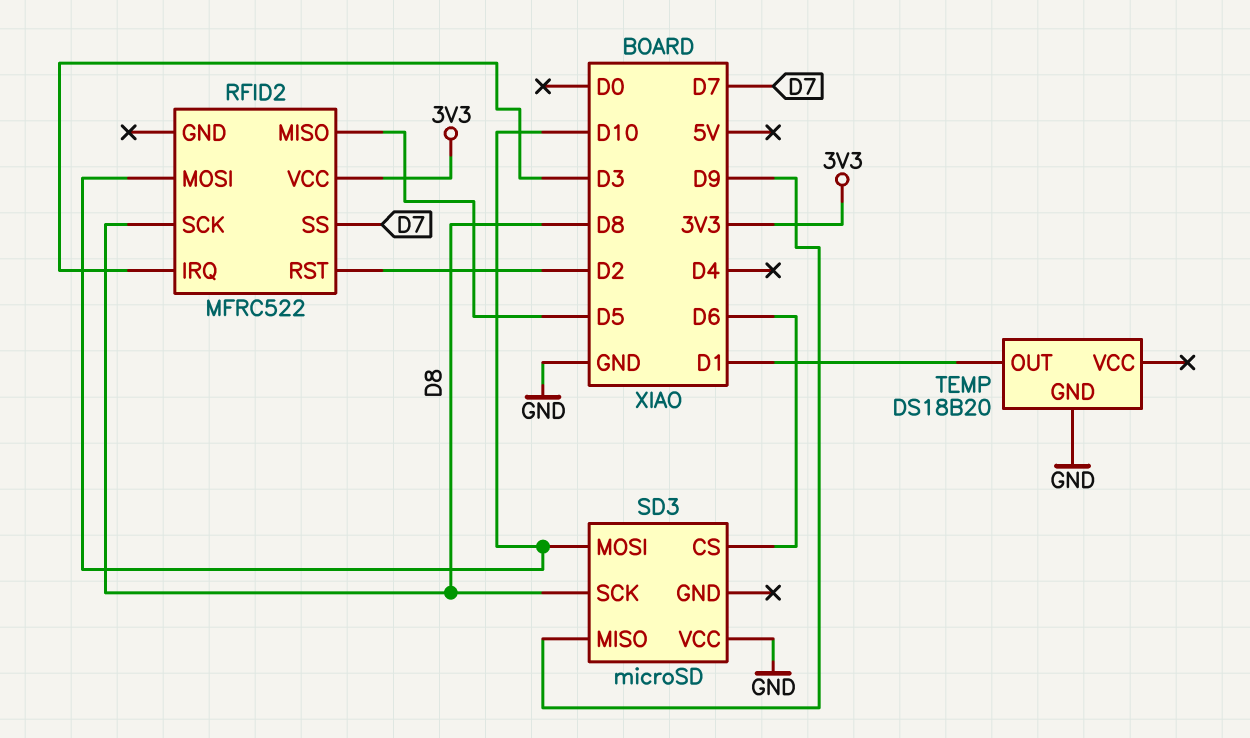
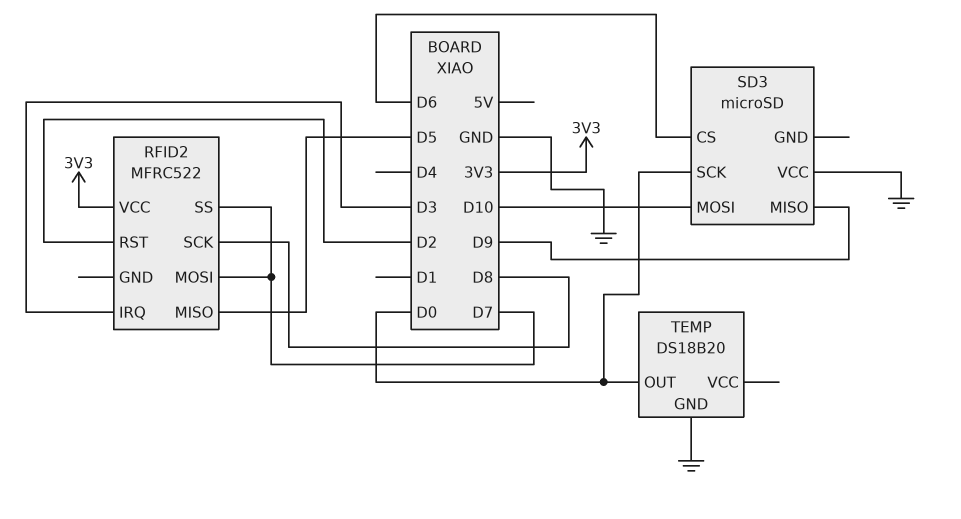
RFID2 pin MOSI: D10 -> D7
SD3 pin SCK: D8 -> D0
TEMP pin OUT: D1 -> D0

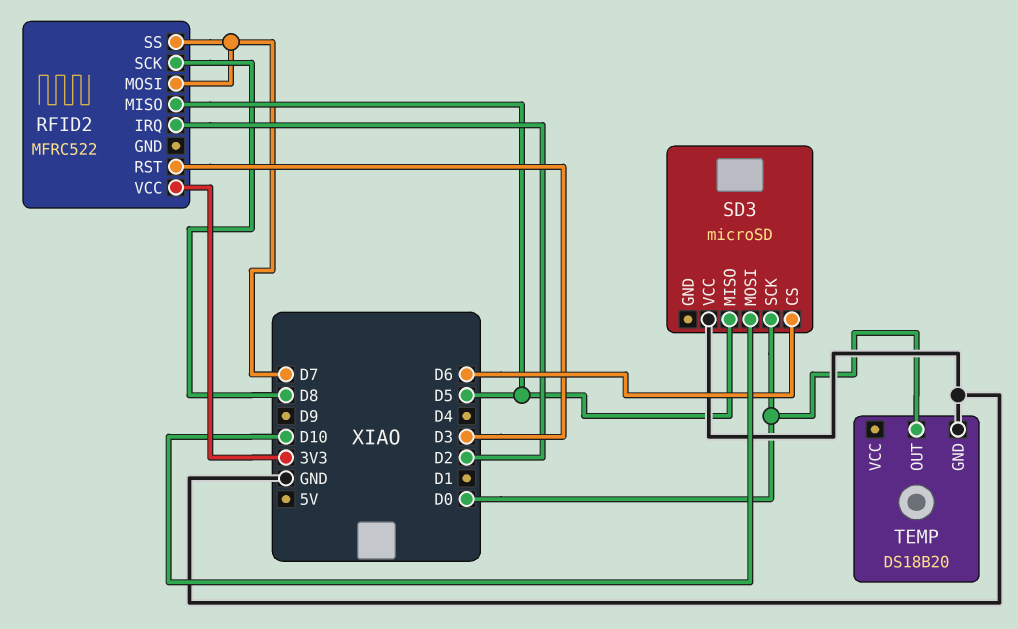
RFID2 pin IRQ: D3 -> D2
RFID2 pin RST: D2 -> D3
SD3 pin MISO: D9 -> D5

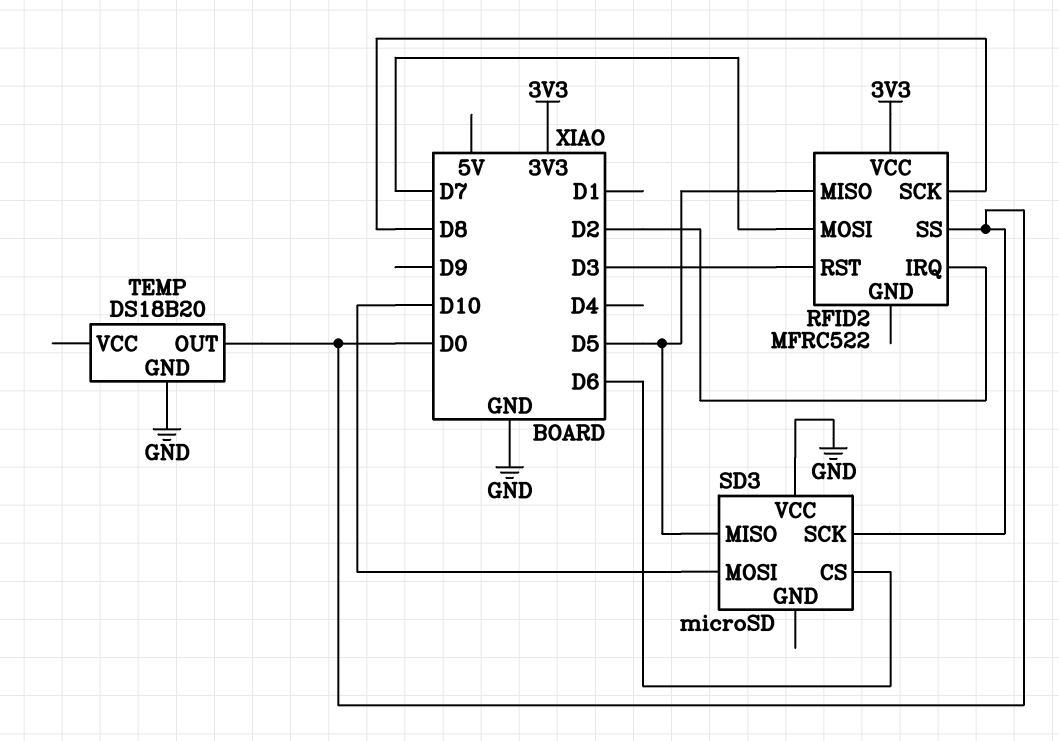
RFID2 pin SS: D7 -> D0

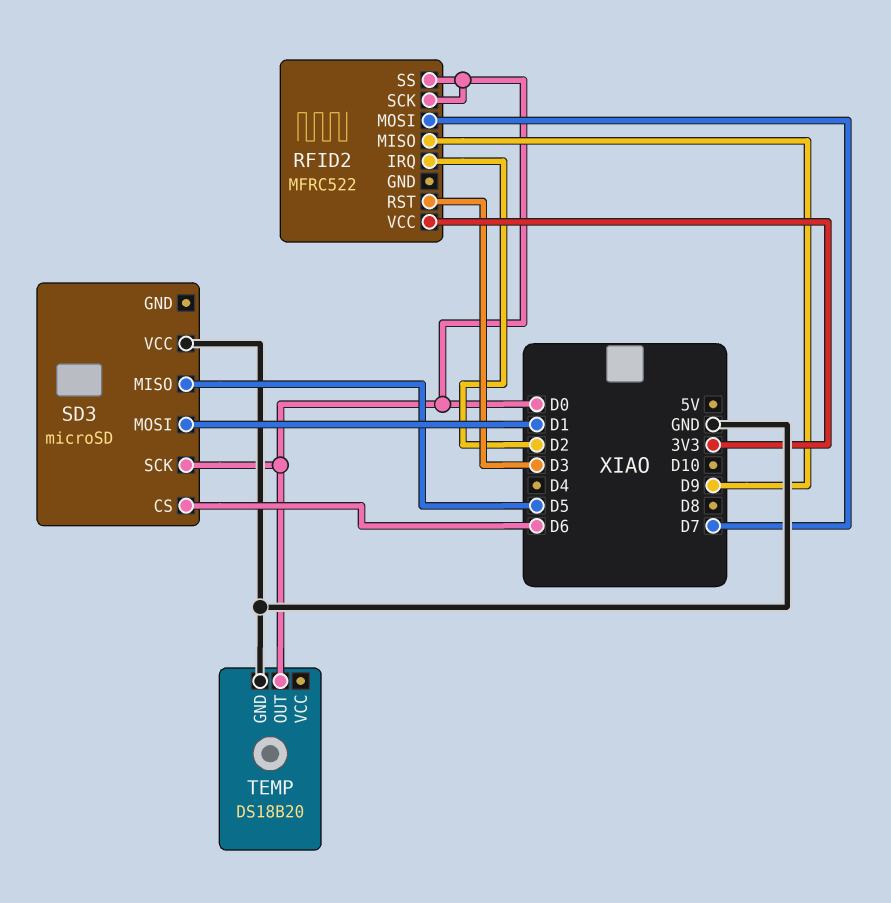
RFID2 pin MISO: D5 -> D9
RFID2 pin SCK: D8 -> D0
SD3 pin MOSI: D10 -> D1

